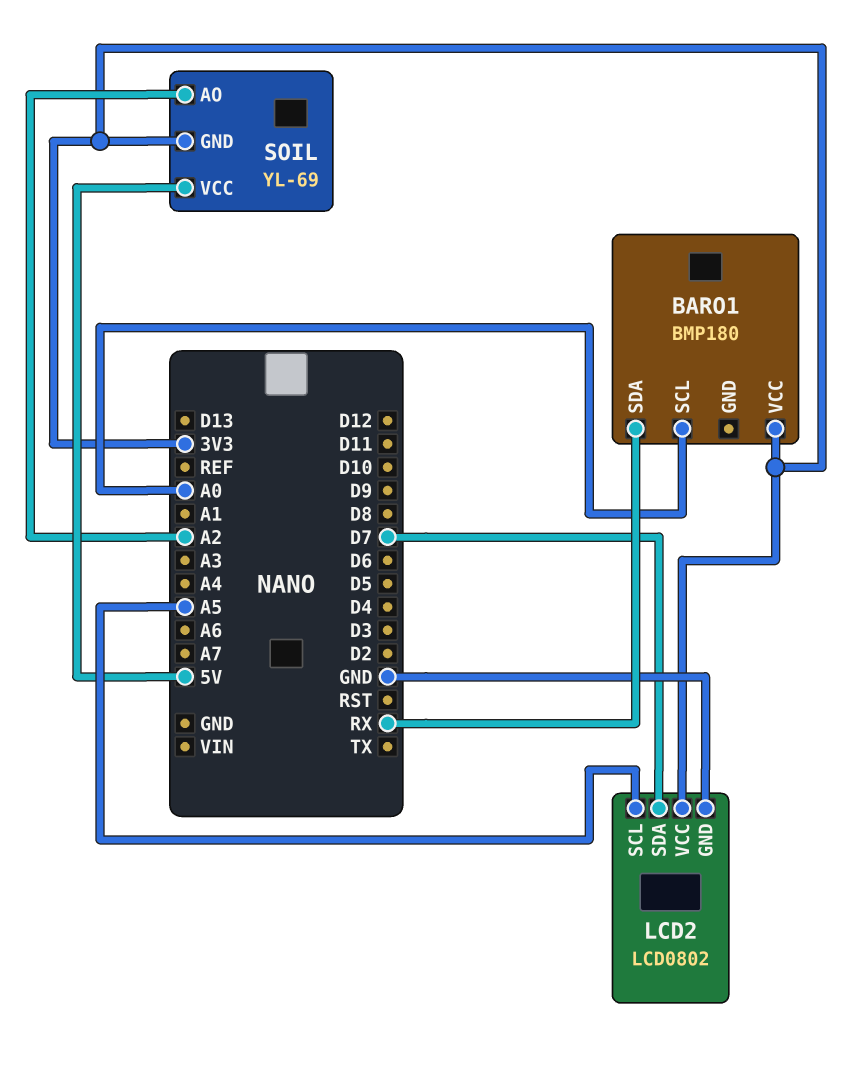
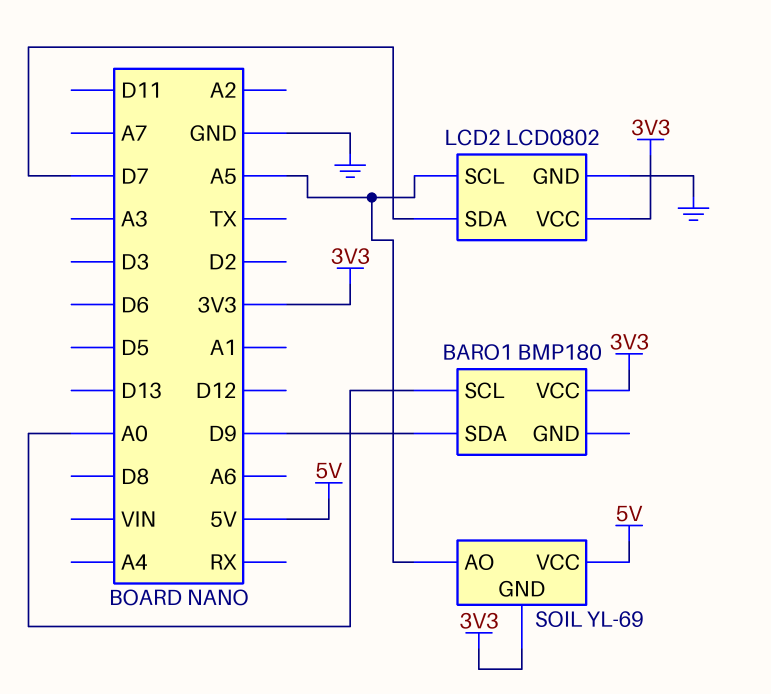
BARO1 pin SDA: RX -> D9
SOIL pin AO: A2 -> A5

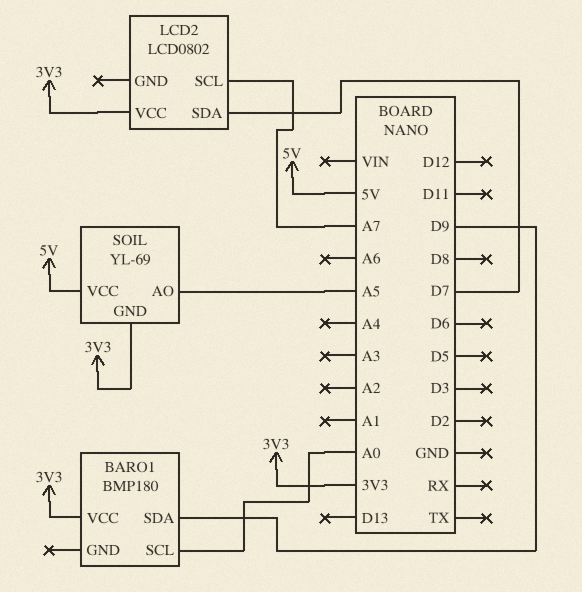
LCD2 pin GND: GND -> none
LCD2 pin SCL: A5 -> A7

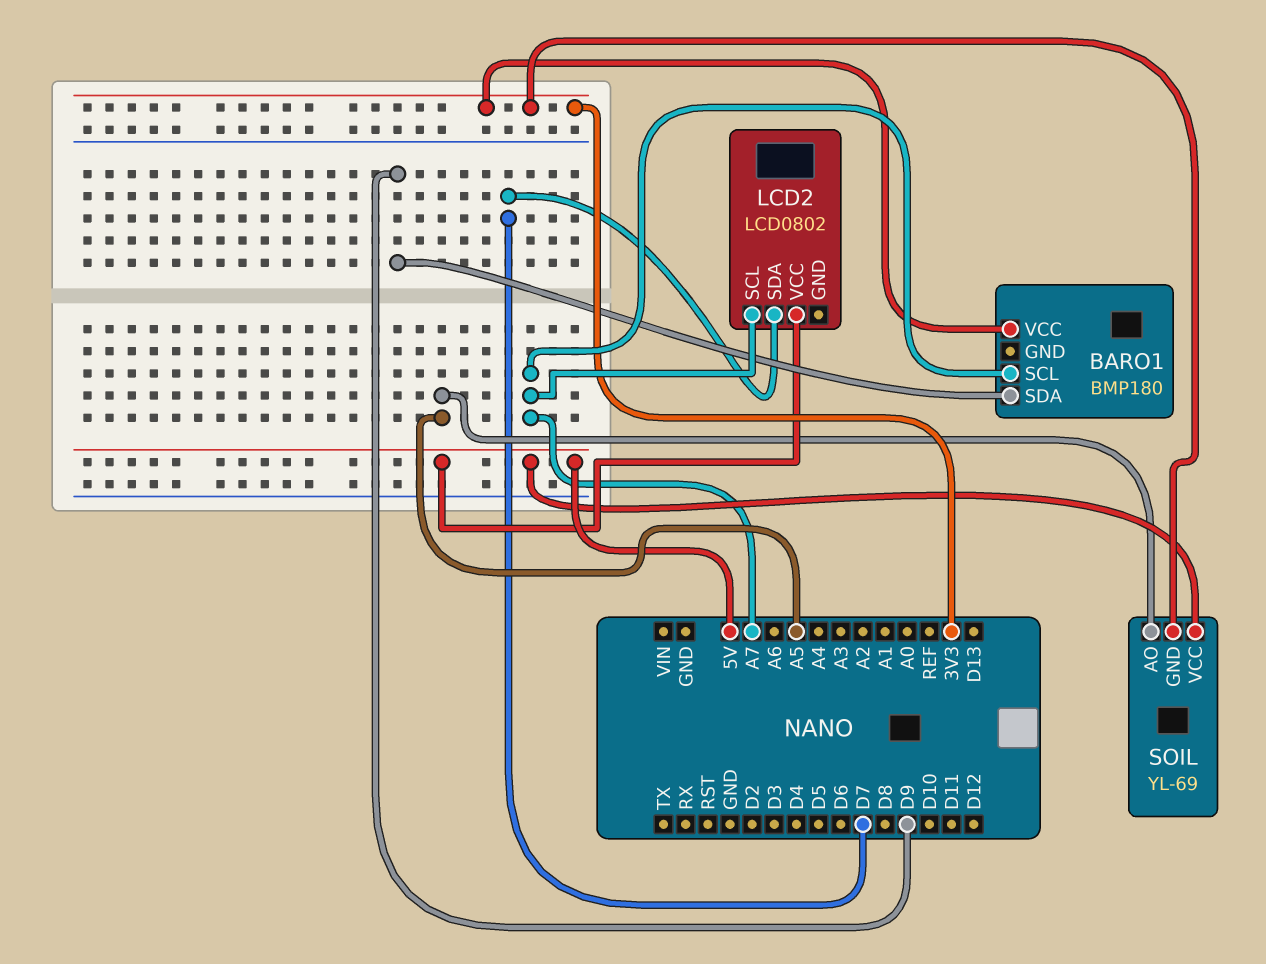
BARO1 pin SCL: A0 -> A7
LCD2 pin VCC: 3V3 -> 5V

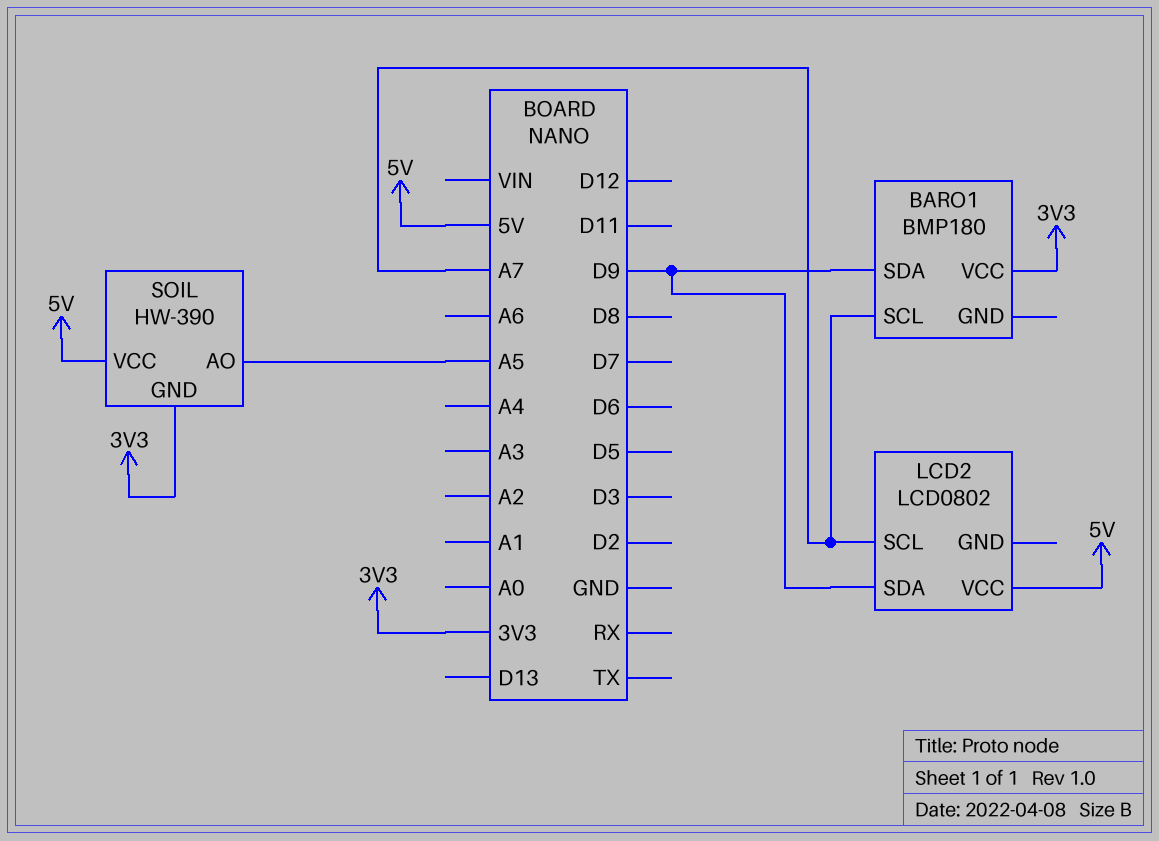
LCD2 pin SDA: D7 -> D9
SOIL: YL-69 -> HW-390

